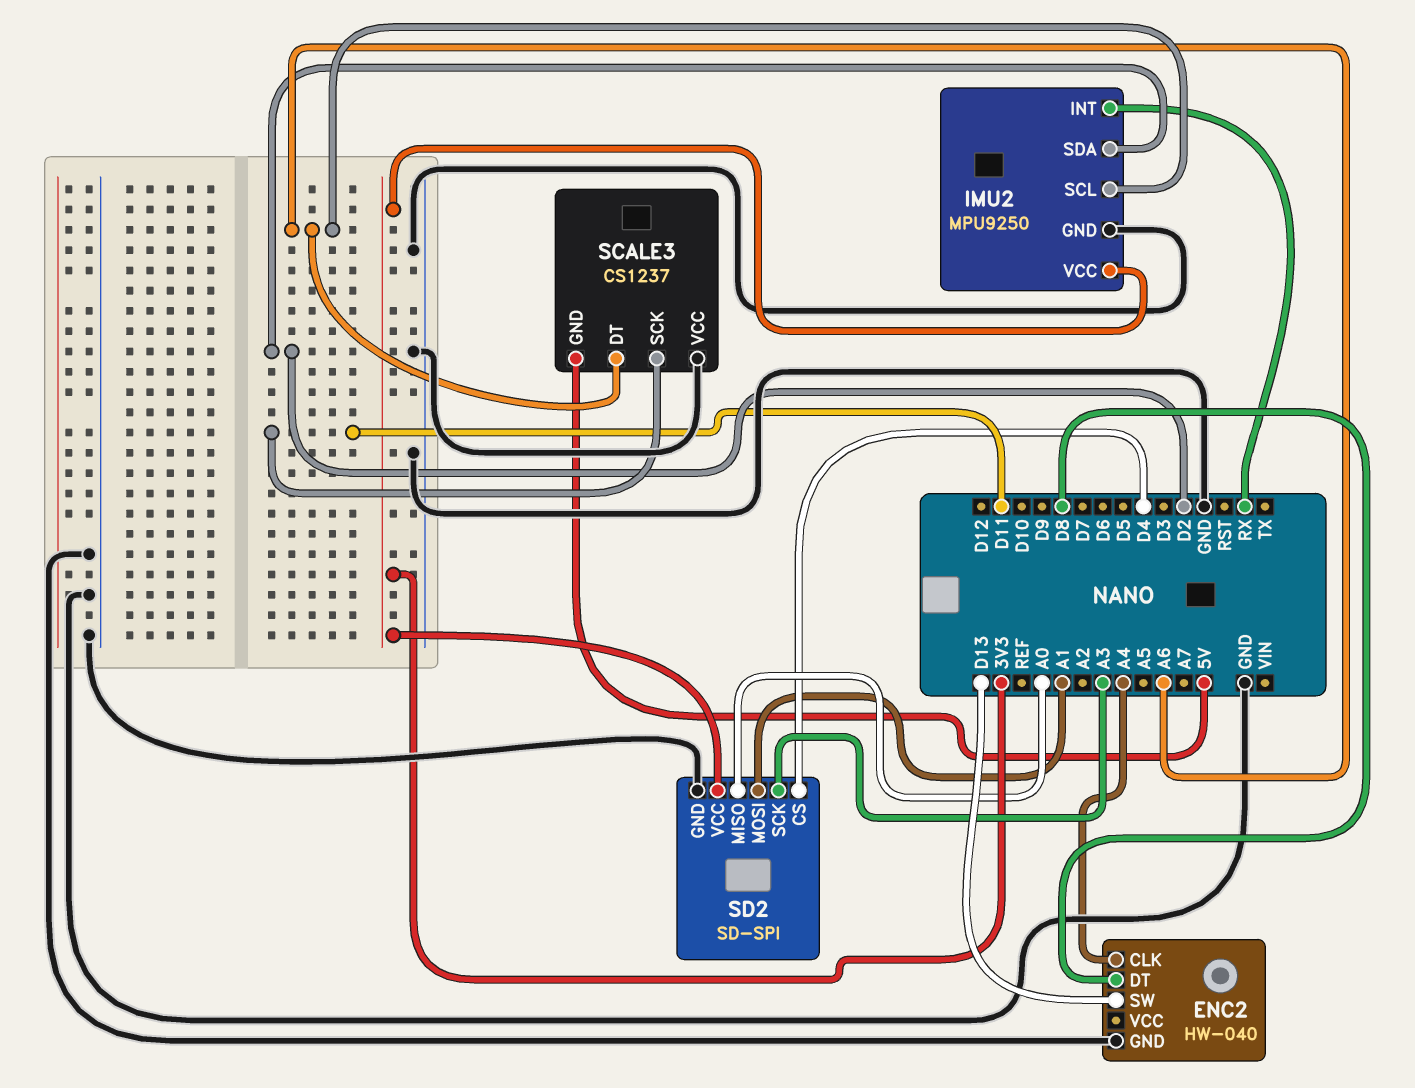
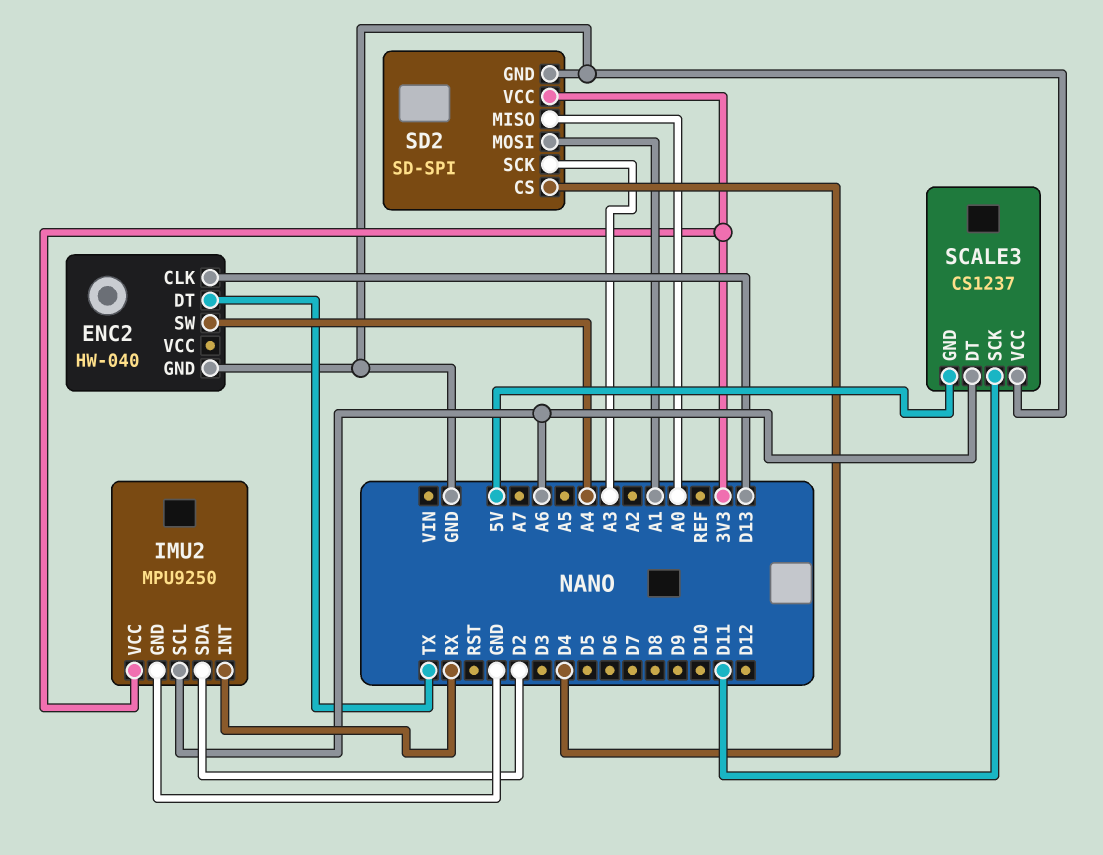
ENC2 pin CLK: A4 -> D13
ENC2 pin DT: D8 -> TX
ENC2 pin SW: D13 -> A4

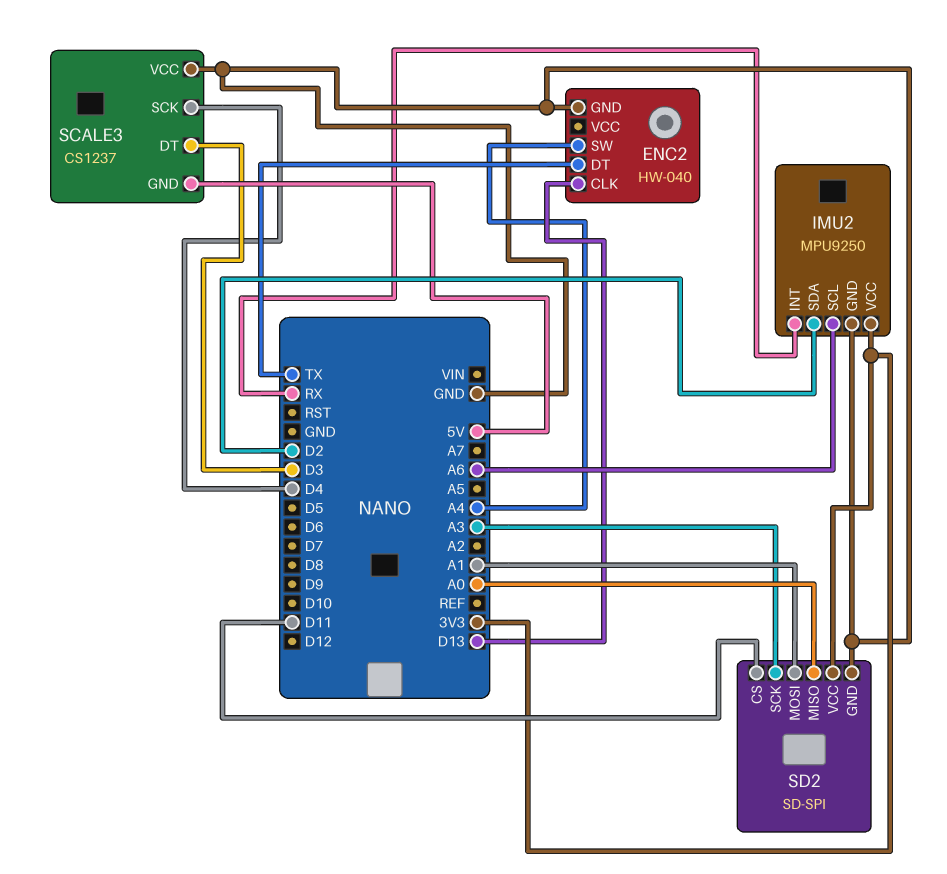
SCALE3 pin DT: A6 -> D3
SCALE3 pin SCK: D11 -> D4
SD2 pin CS: D4 -> D11

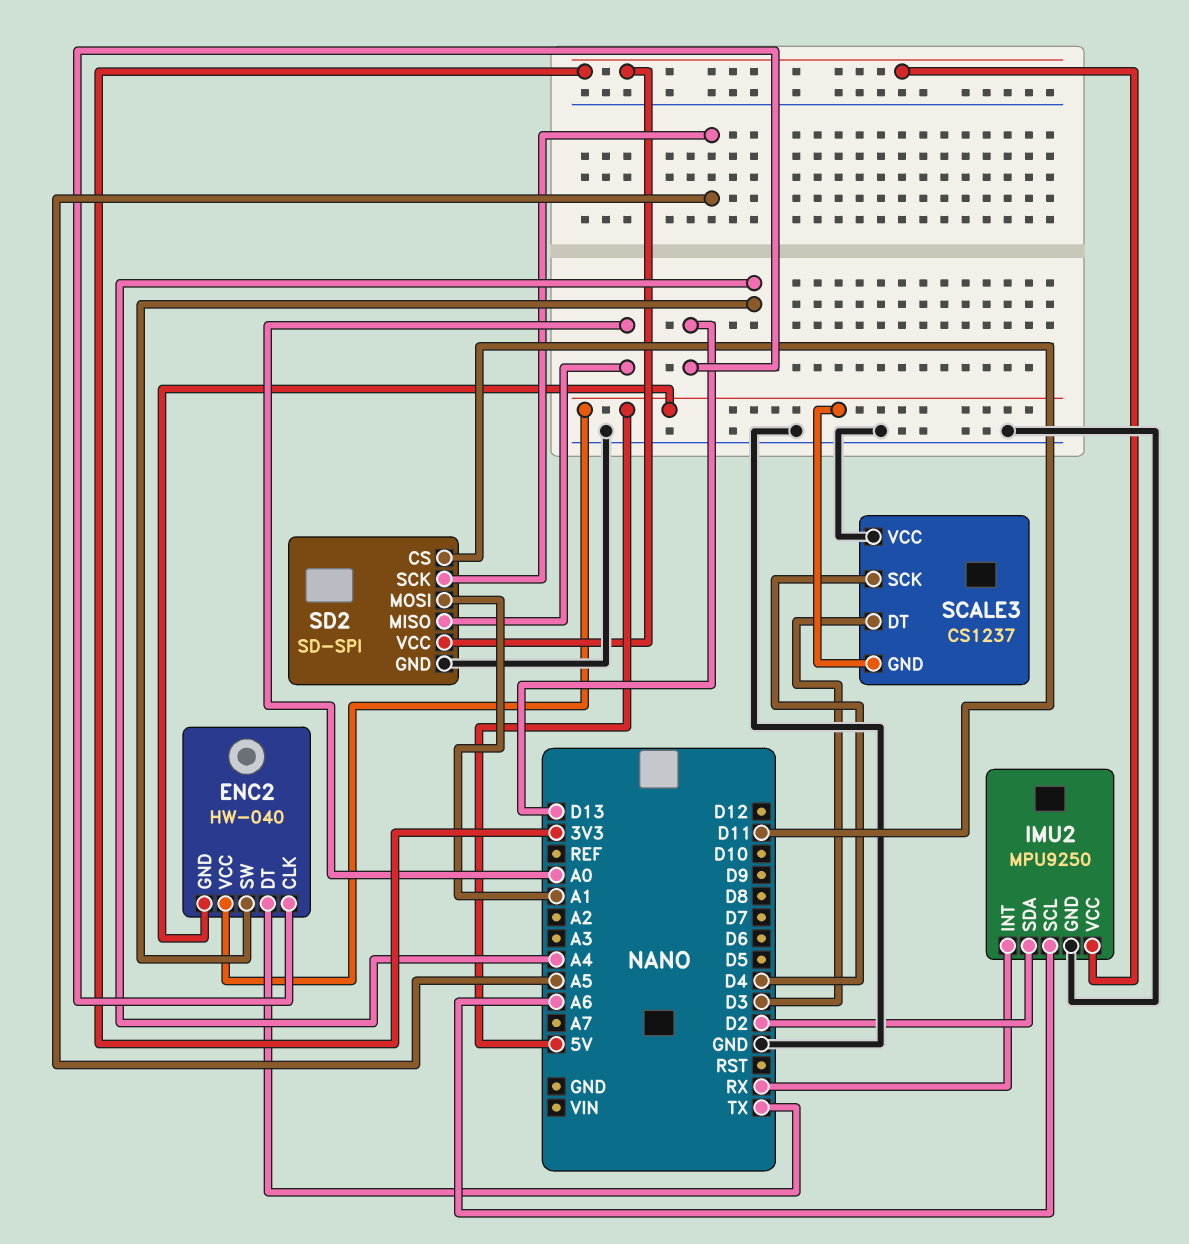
ENC2 pin GND: GND -> 5V
ENC2 pin VCC: none -> 5V
SD2 pin SCK: A3 -> A5

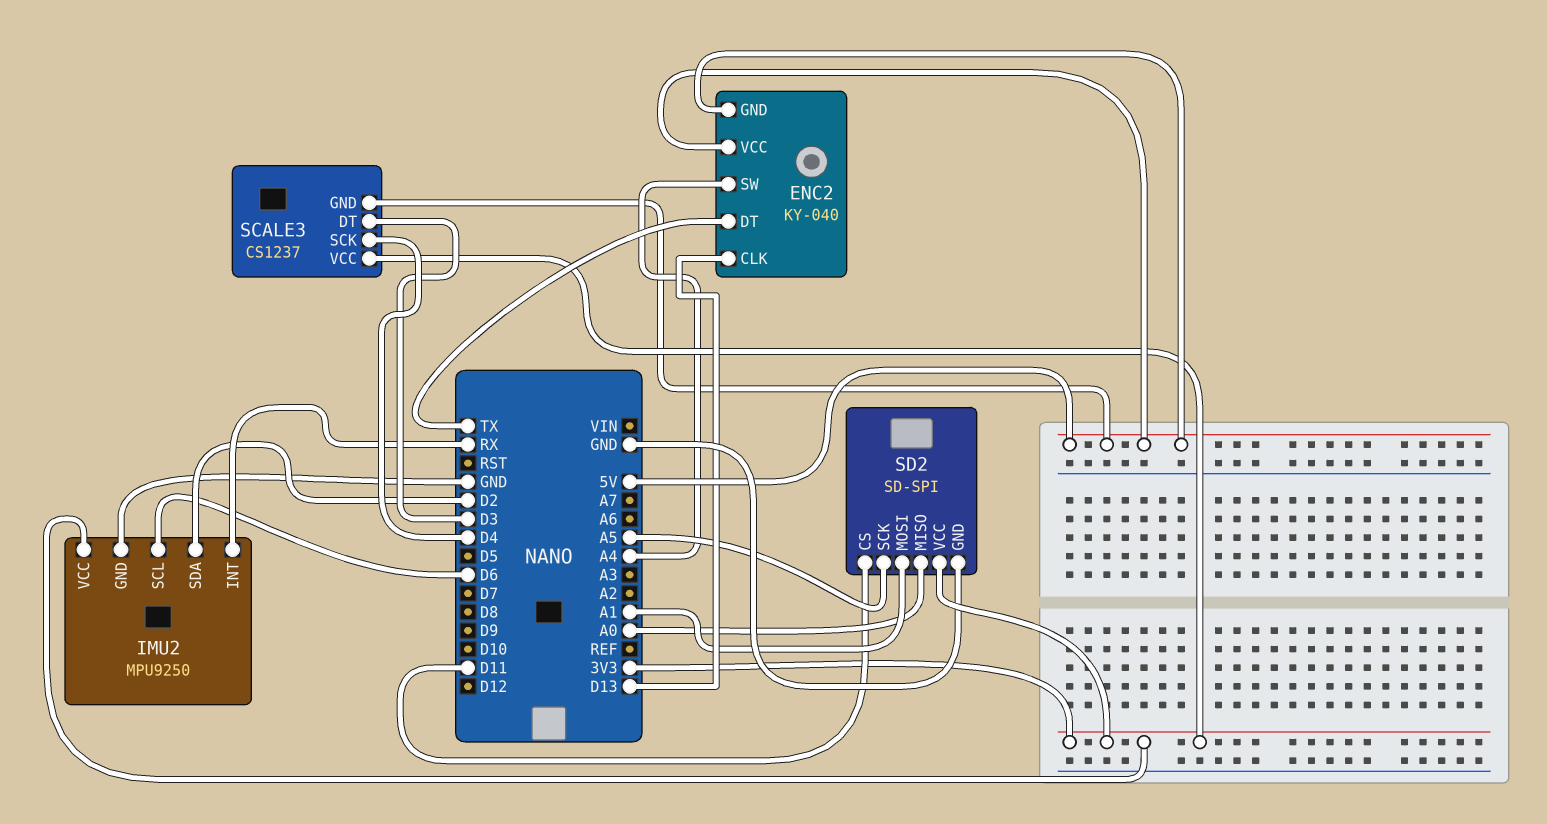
ENC2: HW-040 -> KY-040
IMU2 pin SCL: A6 -> D6
SCALE3 pin VCC: GND -> 3V3

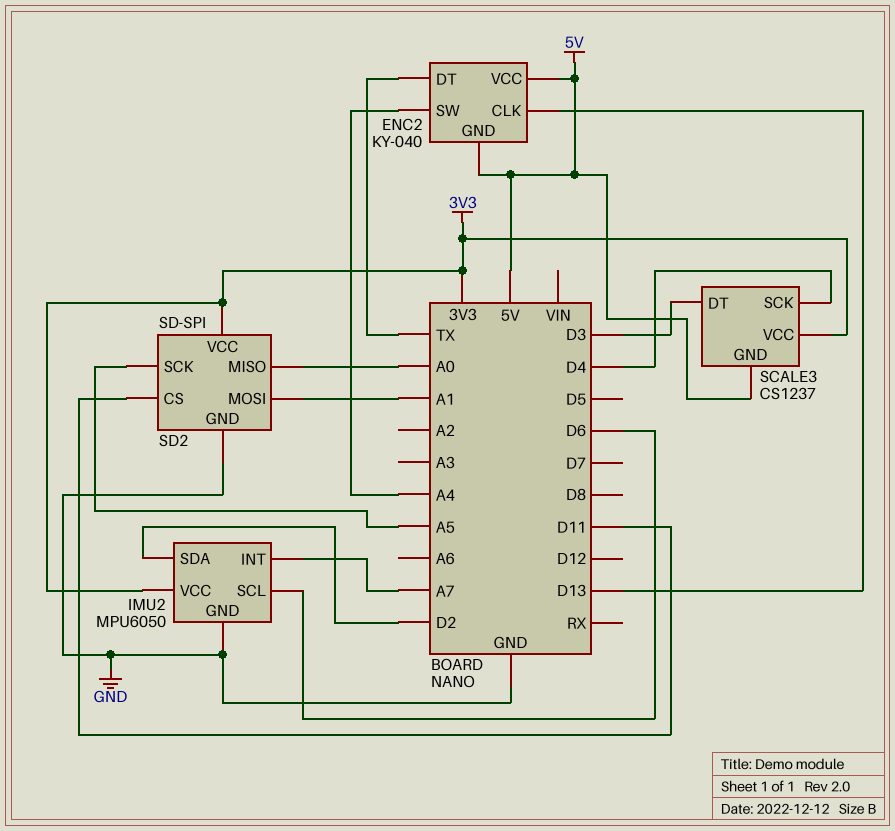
IMU2: MPU9250 -> MPU6050
IMU2 pin INT: RX -> A7

